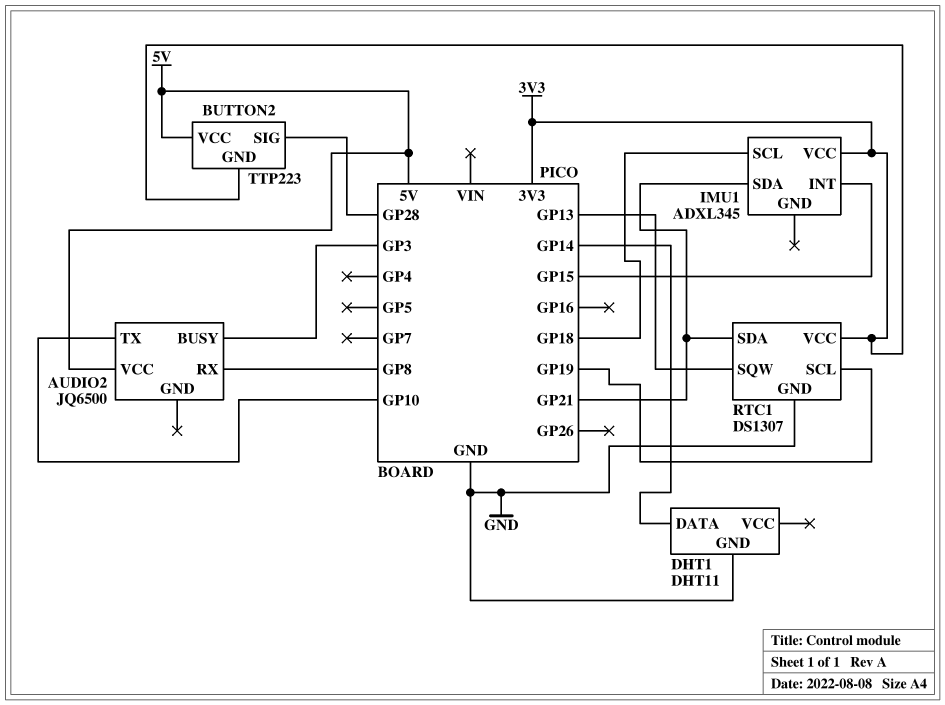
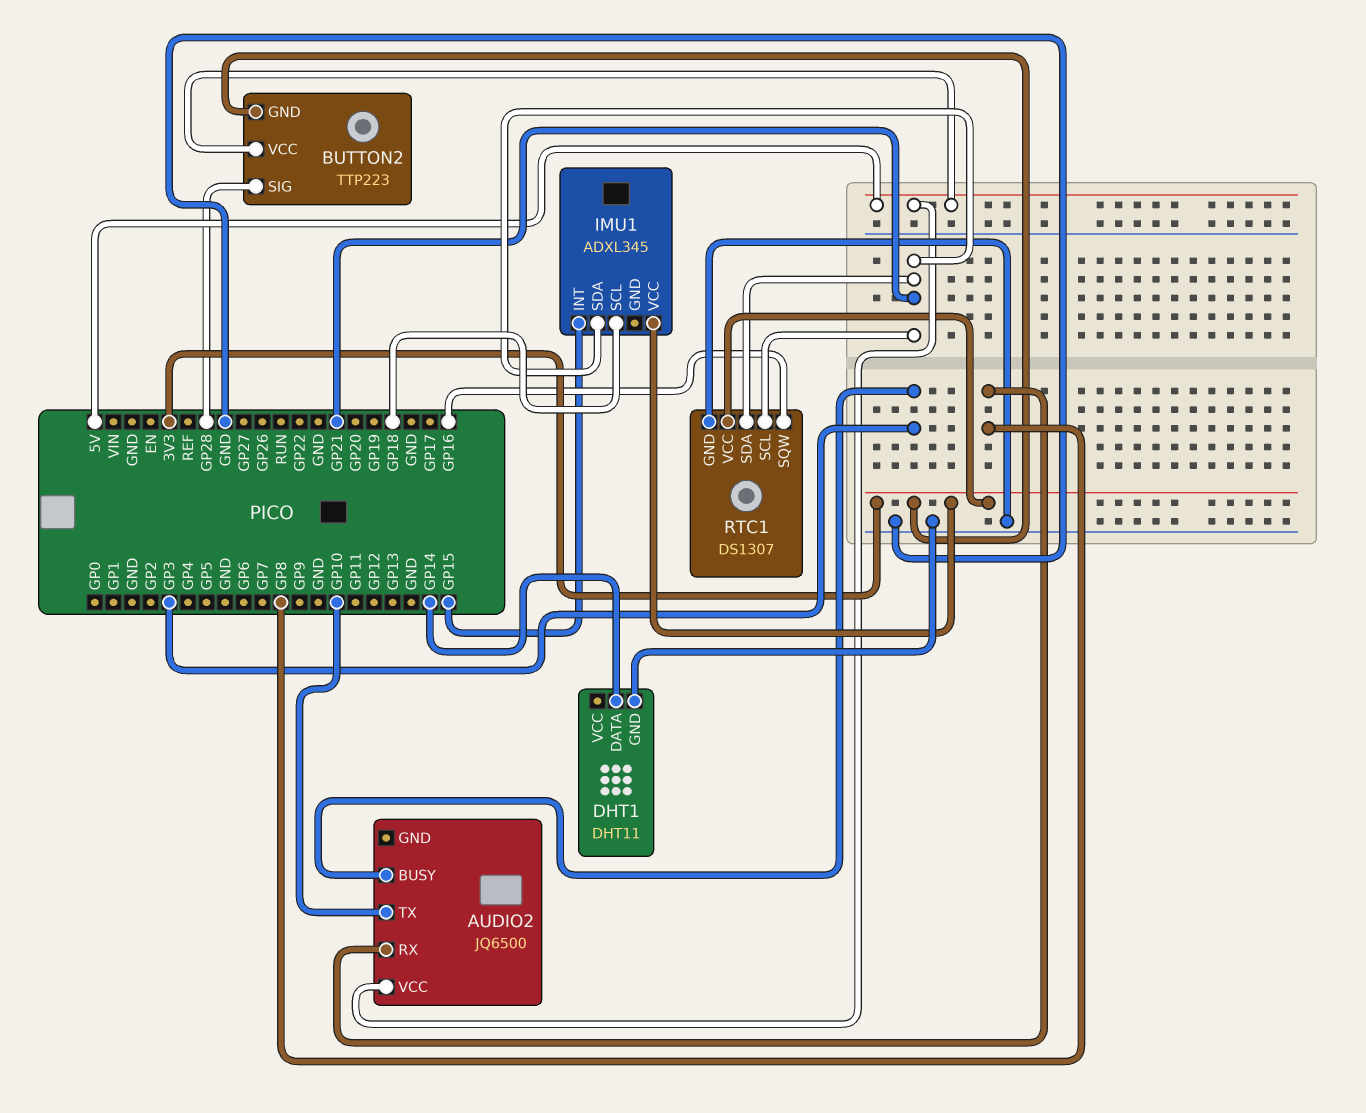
RTC1 pin SCL: GP19 -> GP21
RTC1 pin SQW: GP13 -> GP16

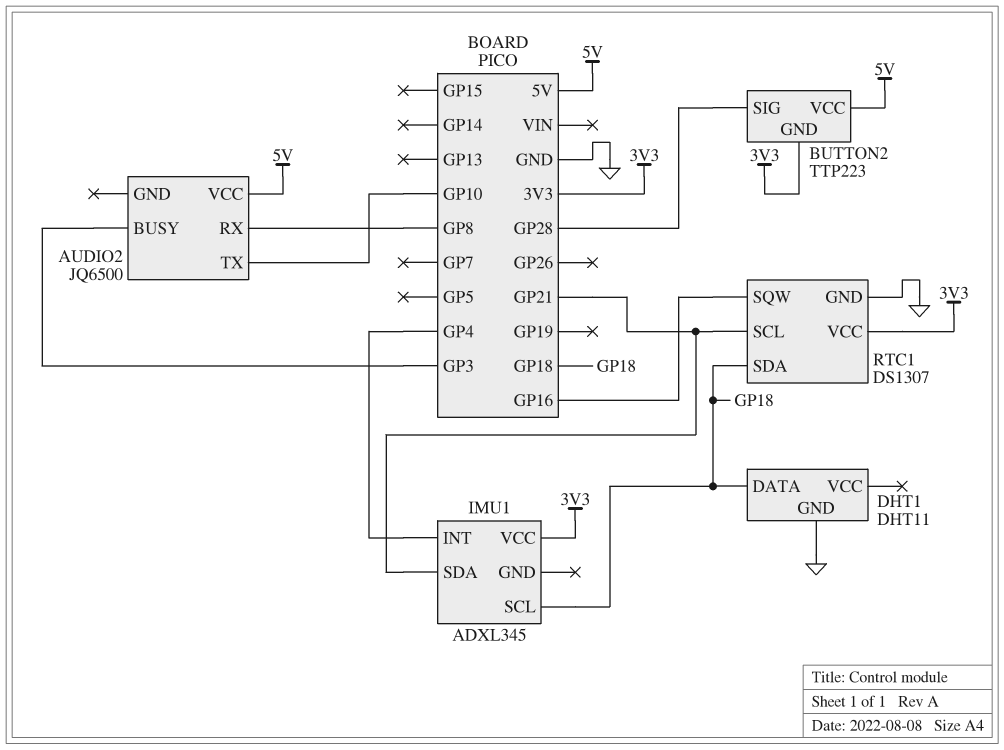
DHT1 pin DATA: GP14 -> GP18
IMU1 pin INT: GP15 -> GP4
RTC1 pin SDA: GP21 -> GP18

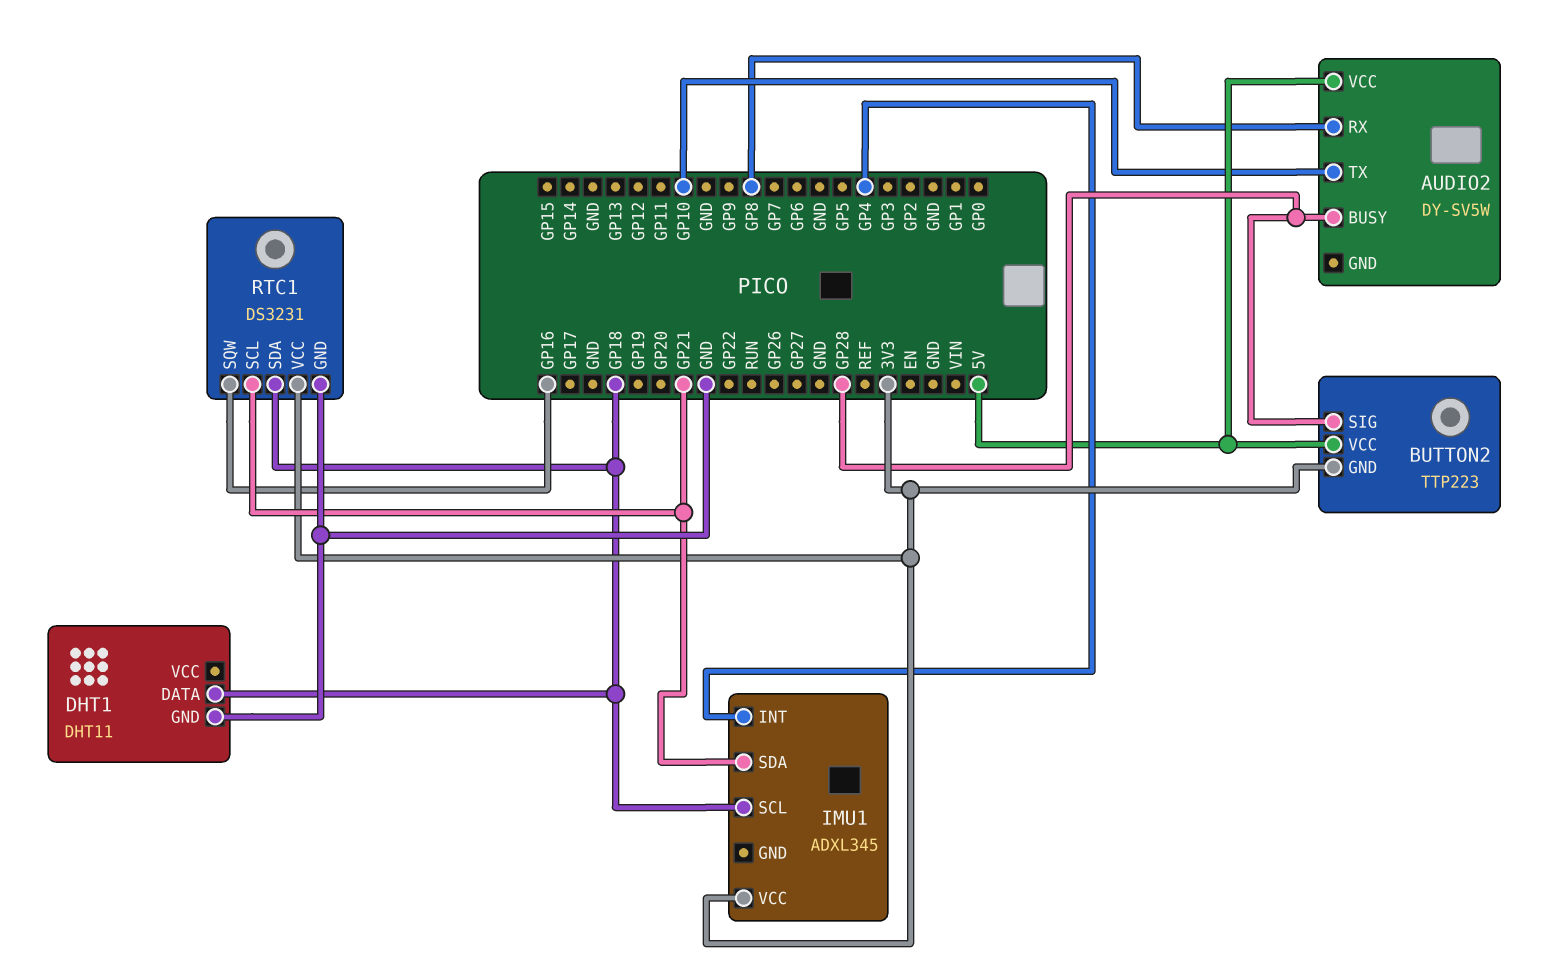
AUDIO2: JQ6500 -> DY-SV5W
AUDIO2 pin BUSY: GP3 -> GP28
RTC1: DS1307 -> DS3231

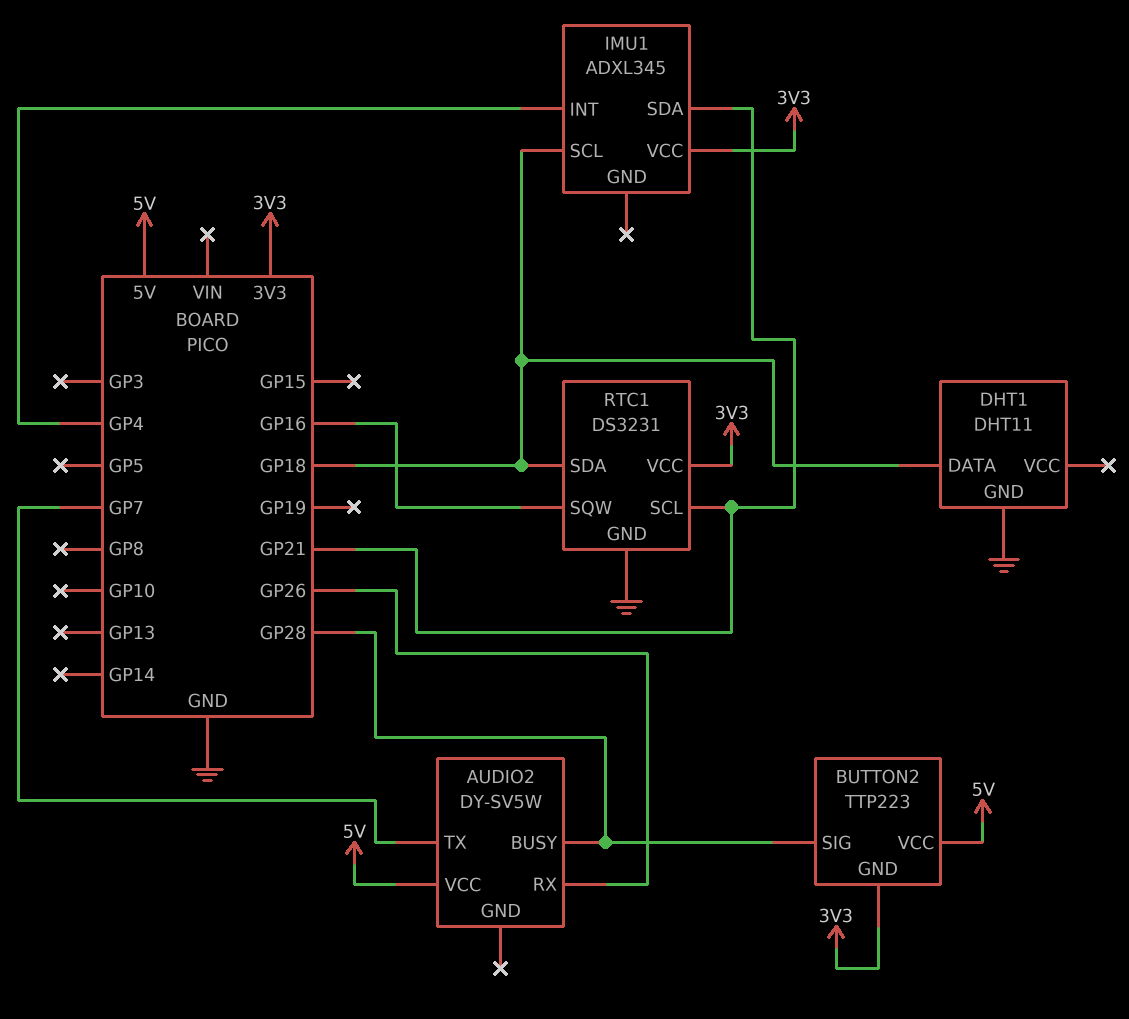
AUDIO2 pin RX: GP8 -> GP26
AUDIO2 pin TX: GP10 -> GP7

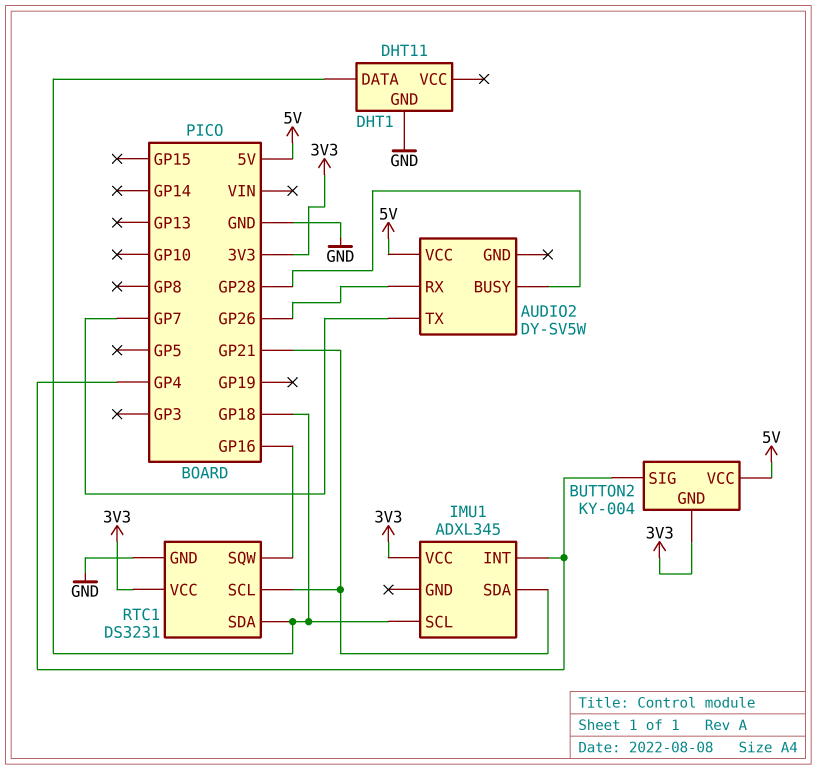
BUTTON2: TTP223 -> KY-004
BUTTON2 pin SIG: GP28 -> GP4

